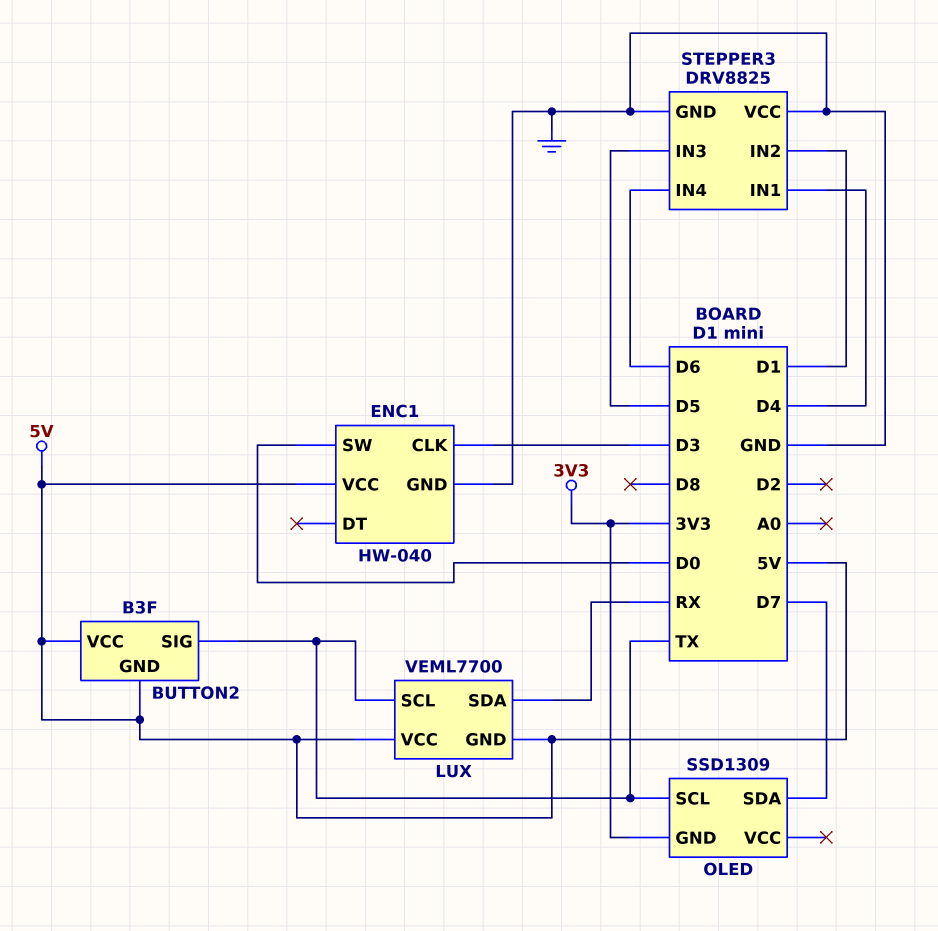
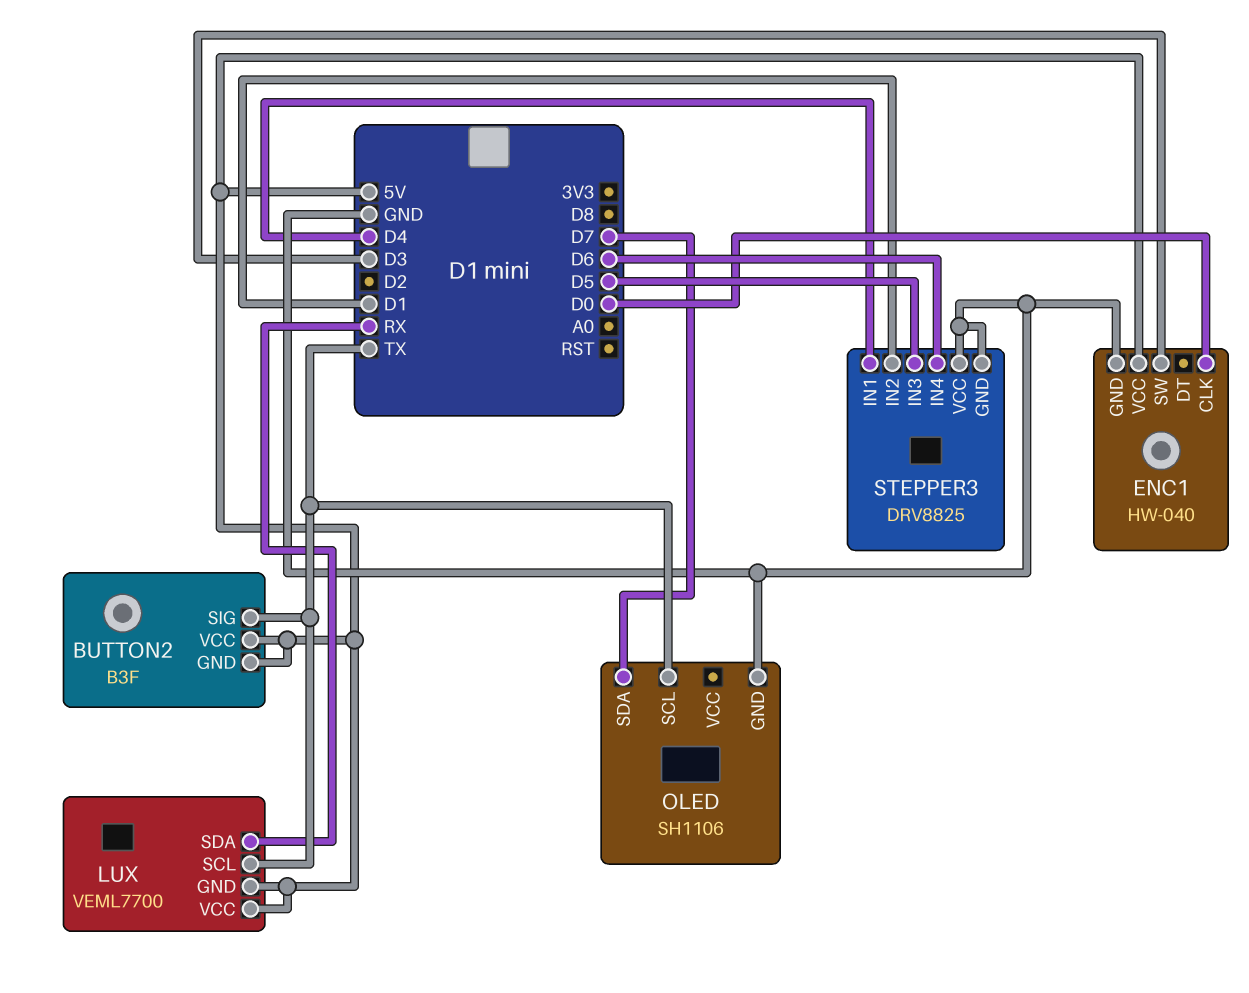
ENC1 pin CLK: D3 -> D0
ENC1 pin SW: D0 -> D3
OLED: SSD1309 -> SH1106
OLED pin GND: 3V3 -> GND

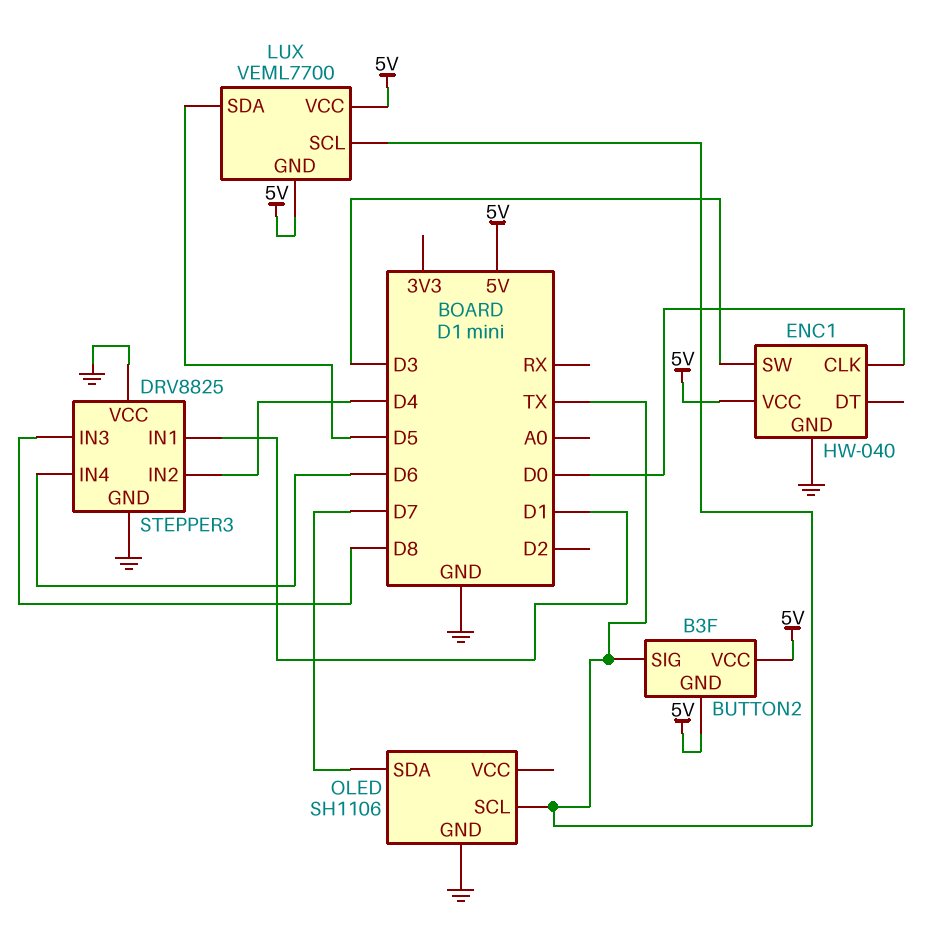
LUX pin SDA: RX -> D5
STEPPER3 pin IN1: D4 -> D1
STEPPER3 pin IN2: D1 -> D4
STEPPER3 pin IN3: D5 -> D8

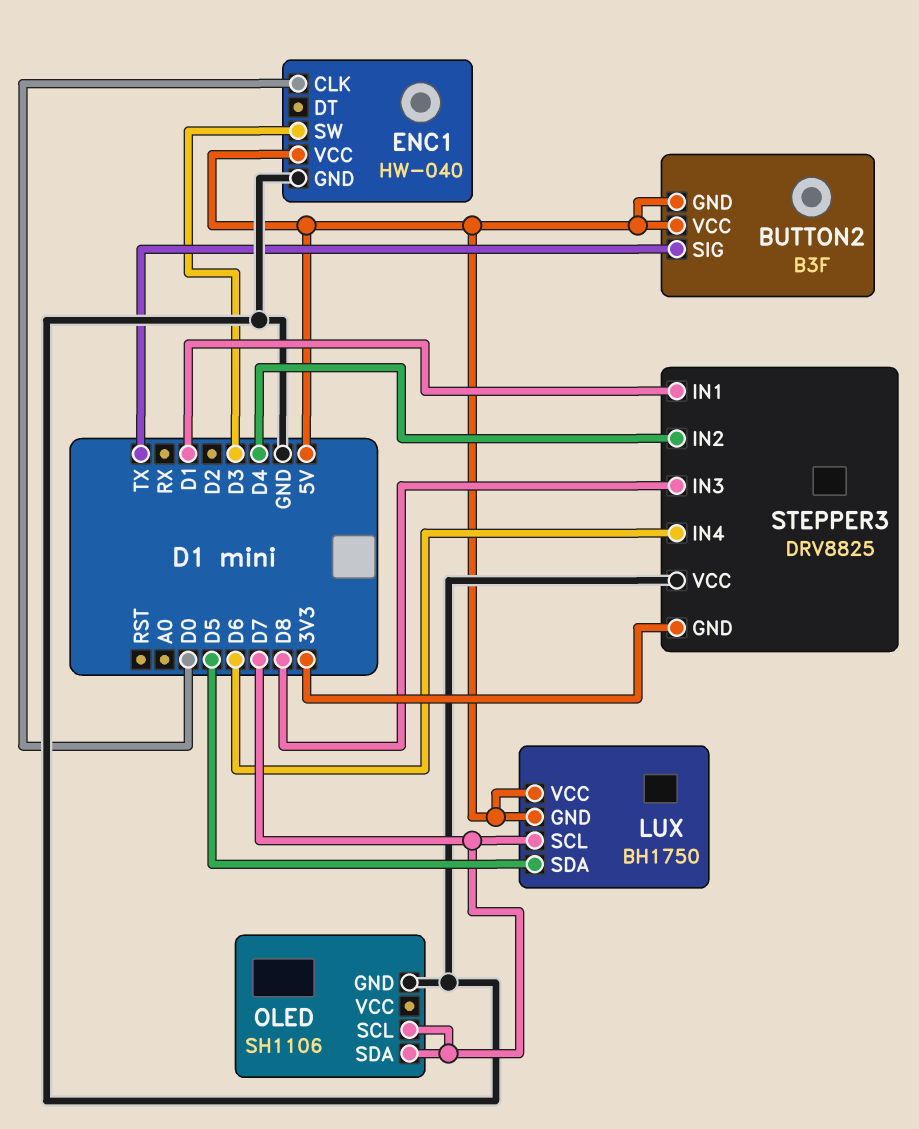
LUX: VEML7700 -> BH1750
LUX pin SCL: TX -> D7
OLED pin SCL: TX -> D7
STEPPER3 pin GND: GND -> 3V3

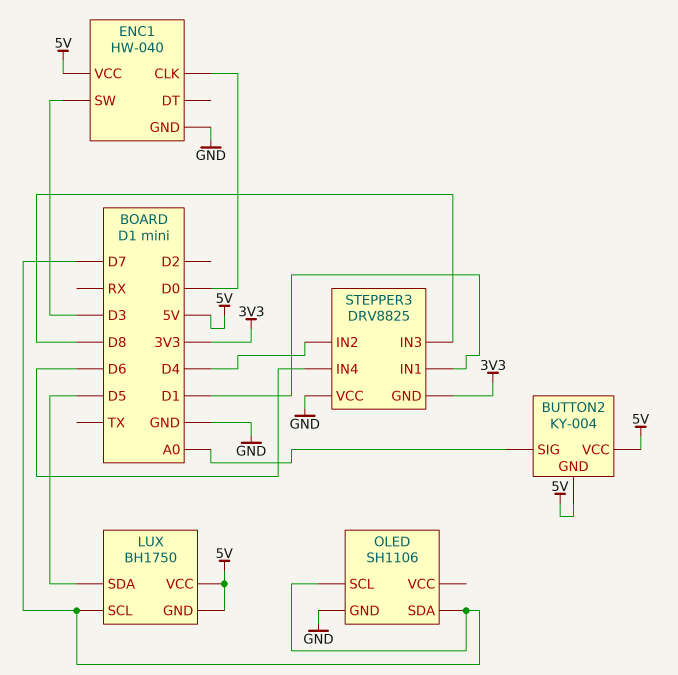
BUTTON2: B3F -> KY-004
BUTTON2 pin SIG: TX -> A0

